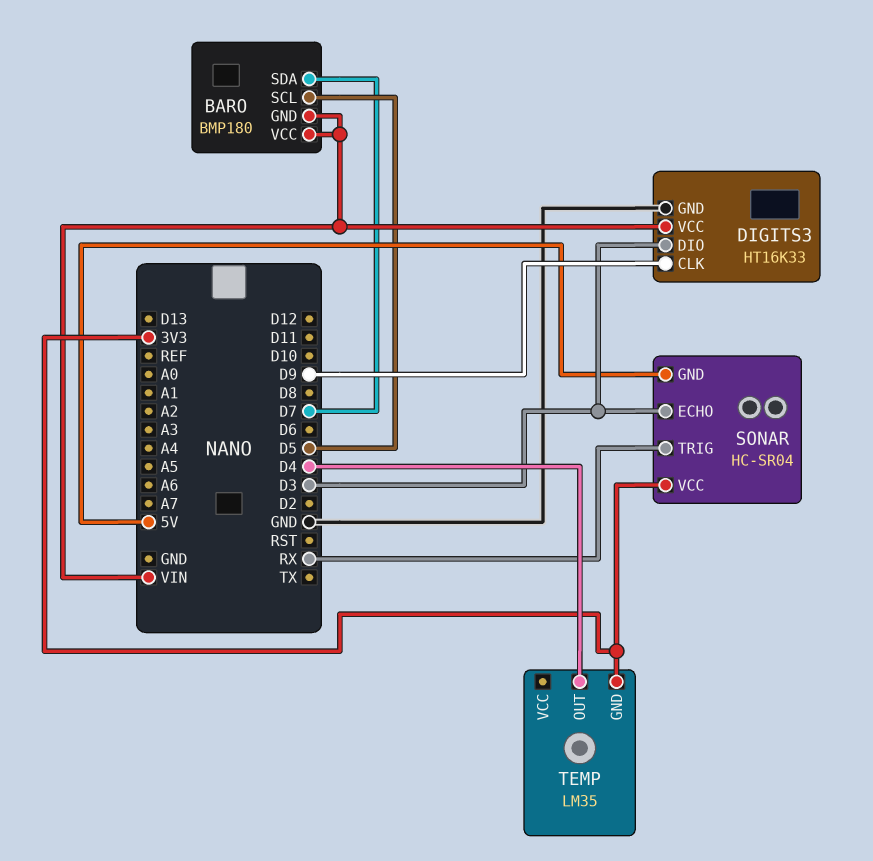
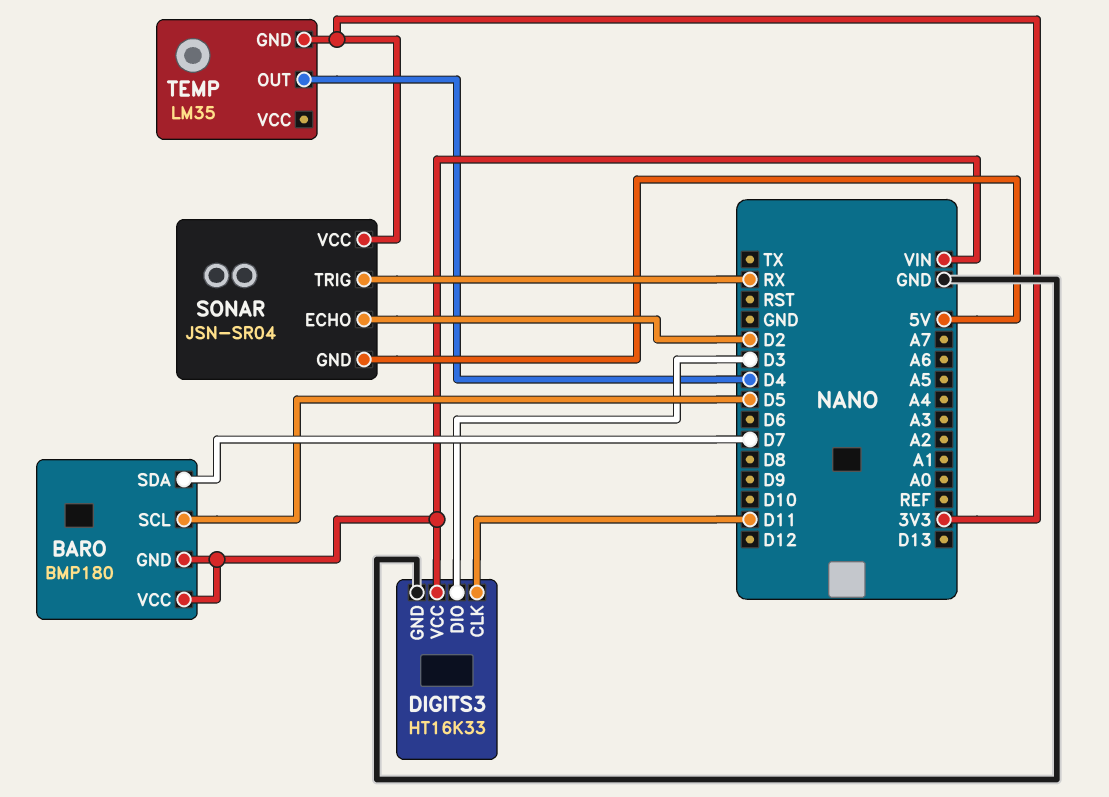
DIGITS3 pin CLK: D9 -> D11
SONAR: HC-SR04 -> JSN-SR04
SONAR pin ECHO: D3 -> D2

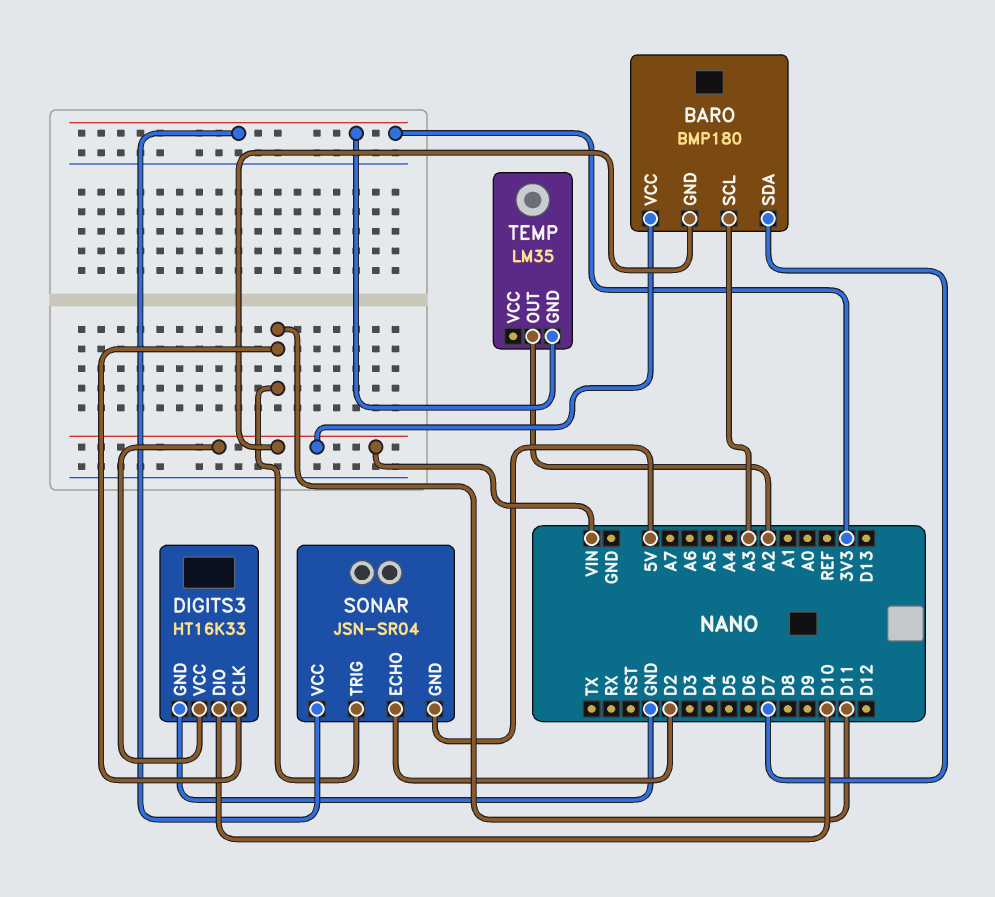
BARO pin SCL: D5 -> A3
DIGITS3 pin DIO: D3 -> D10
SONAR pin TRIG: RX -> D11
TEMP pin OUT: D4 -> A2

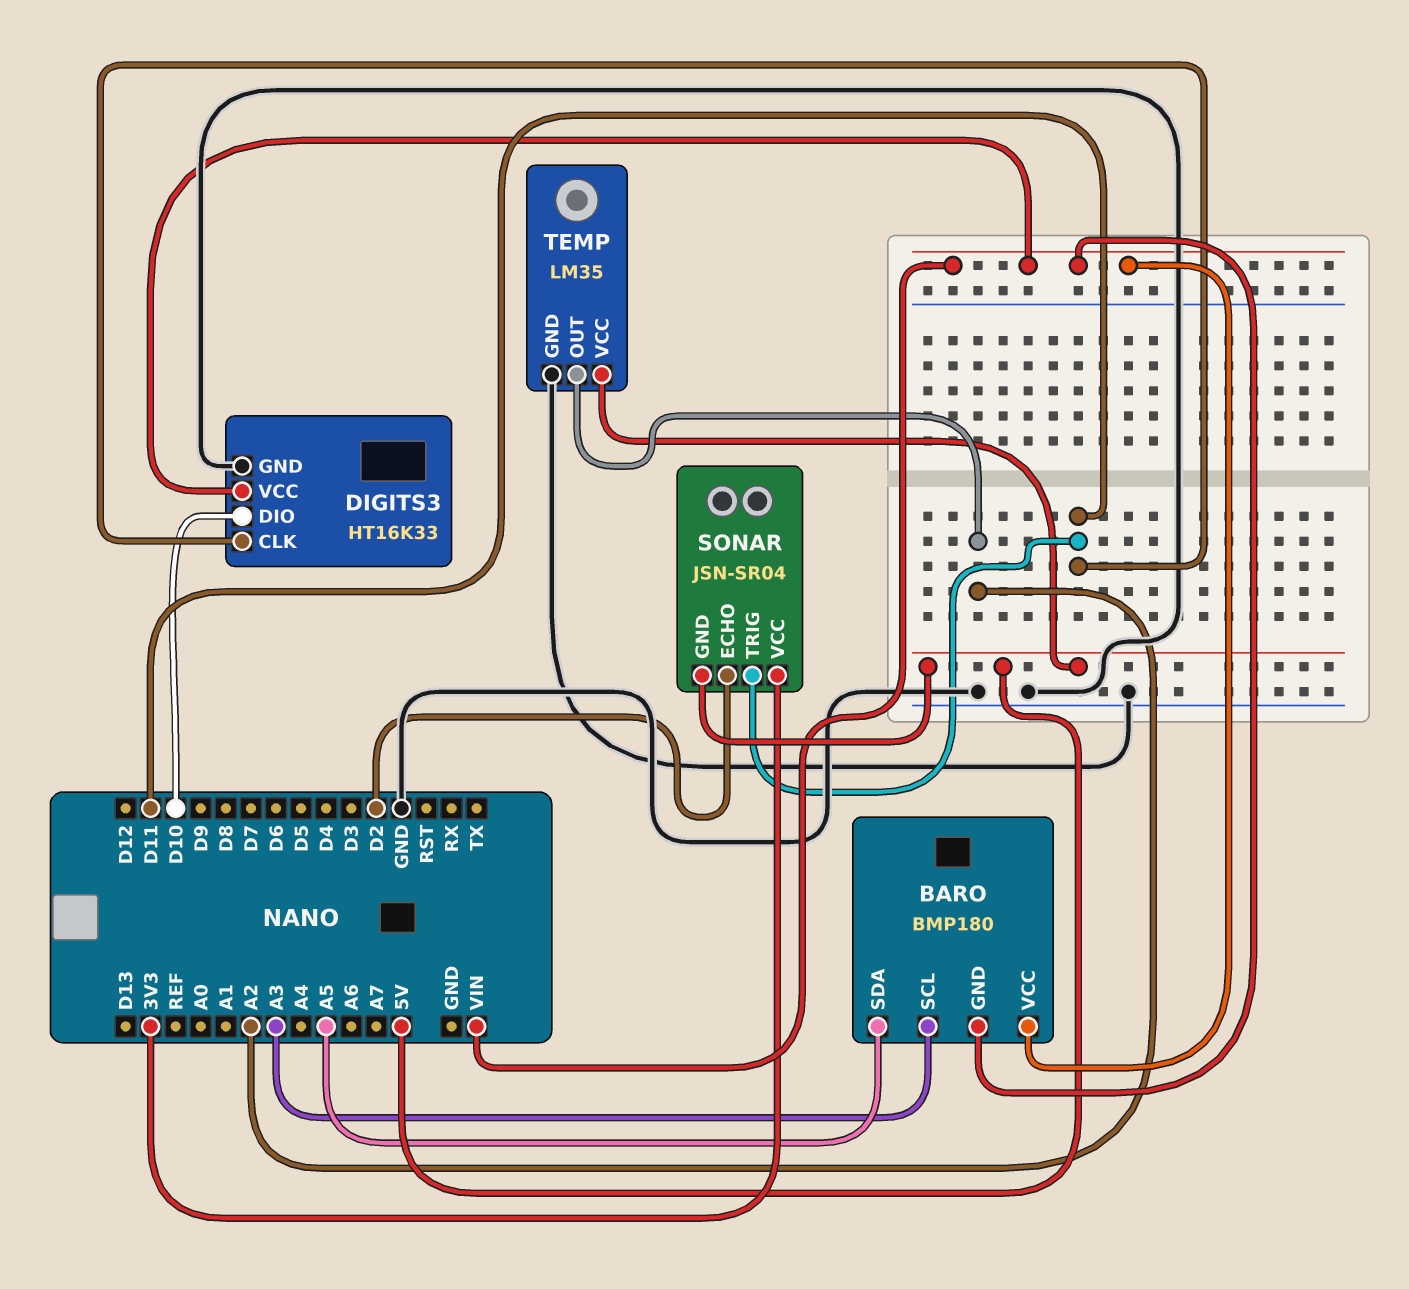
BARO pin SDA: D7 -> A5
TEMP pin GND: 3V3 -> GND
TEMP pin VCC: none -> 5V

